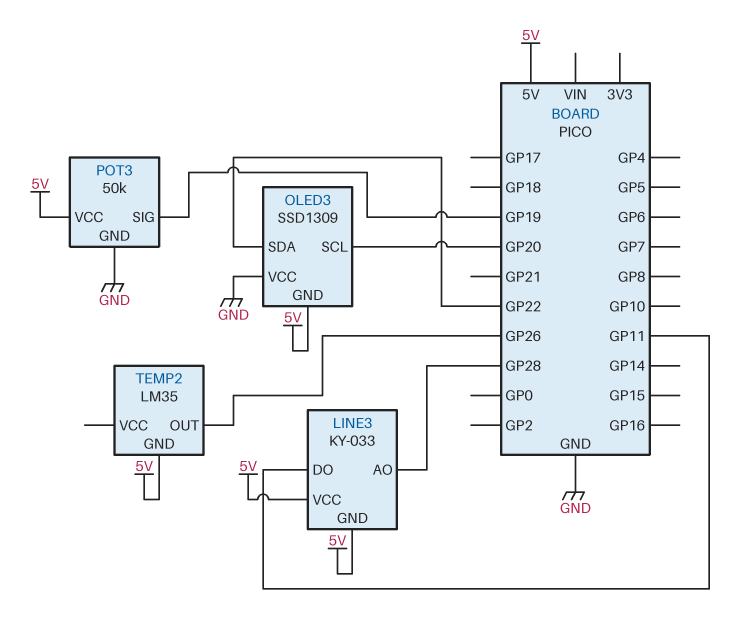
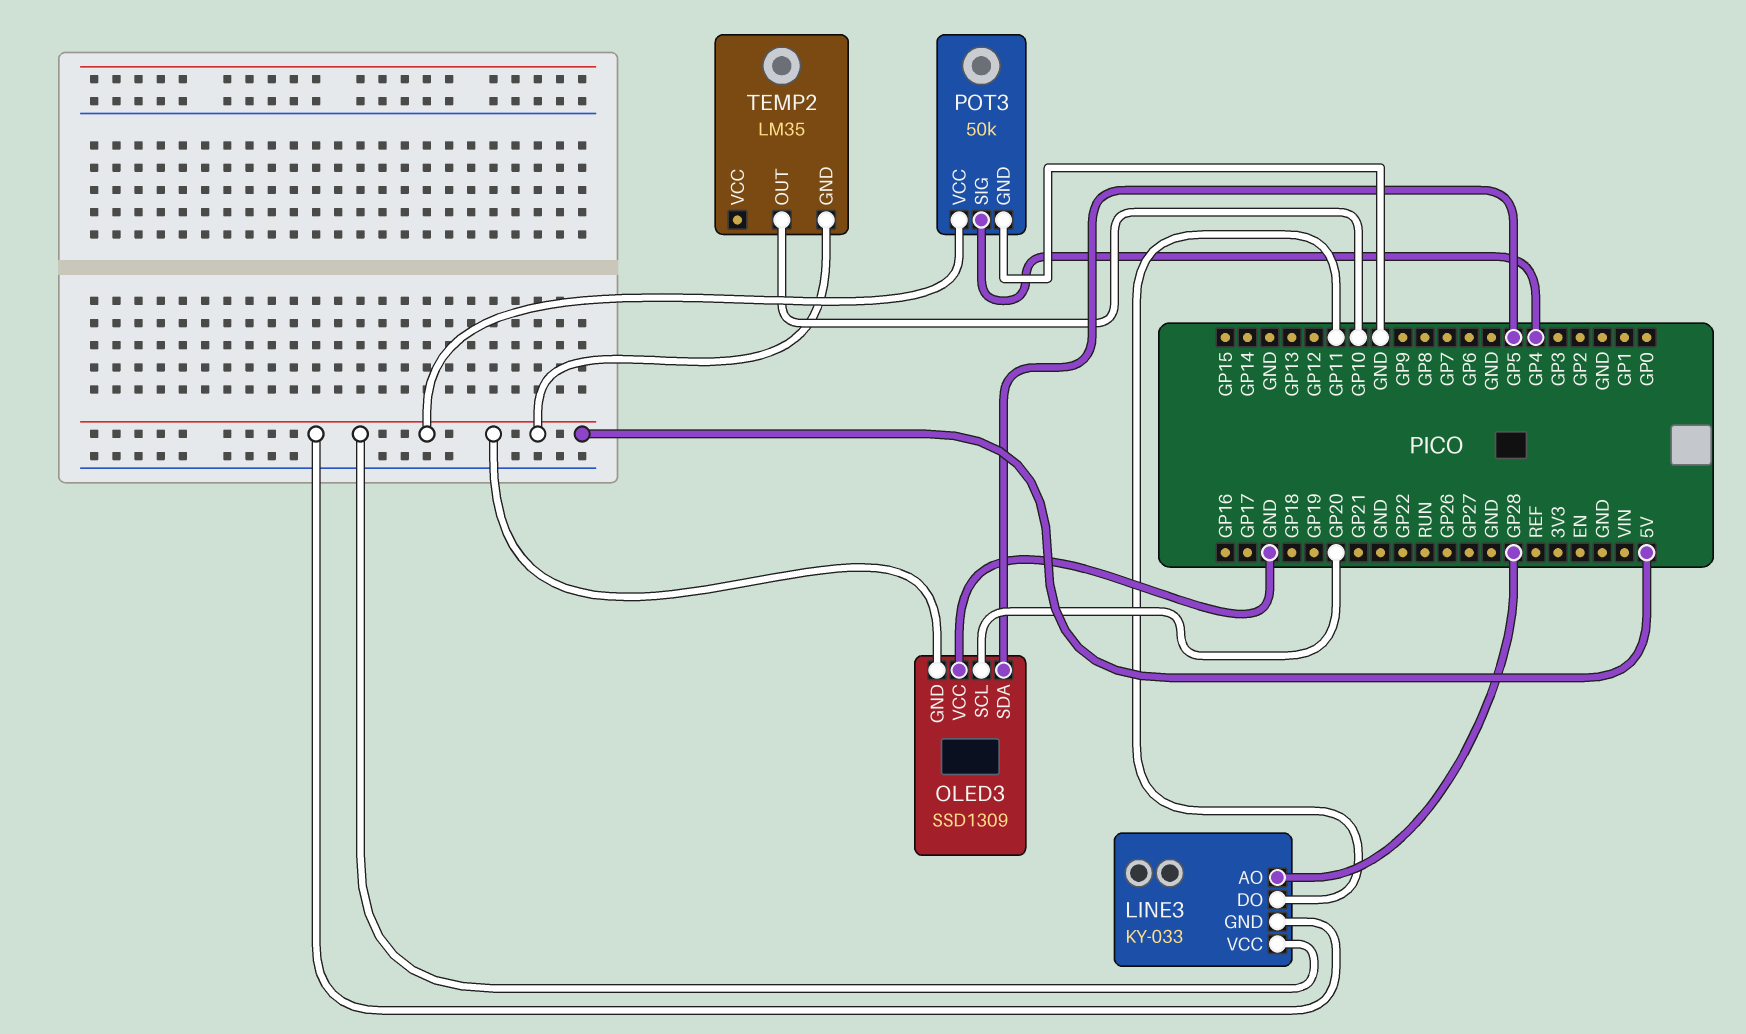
OLED3 pin SDA: GP22 -> GP5
POT3 pin SIG: GP19 -> GP4
TEMP2 pin OUT: GP26 -> GP10

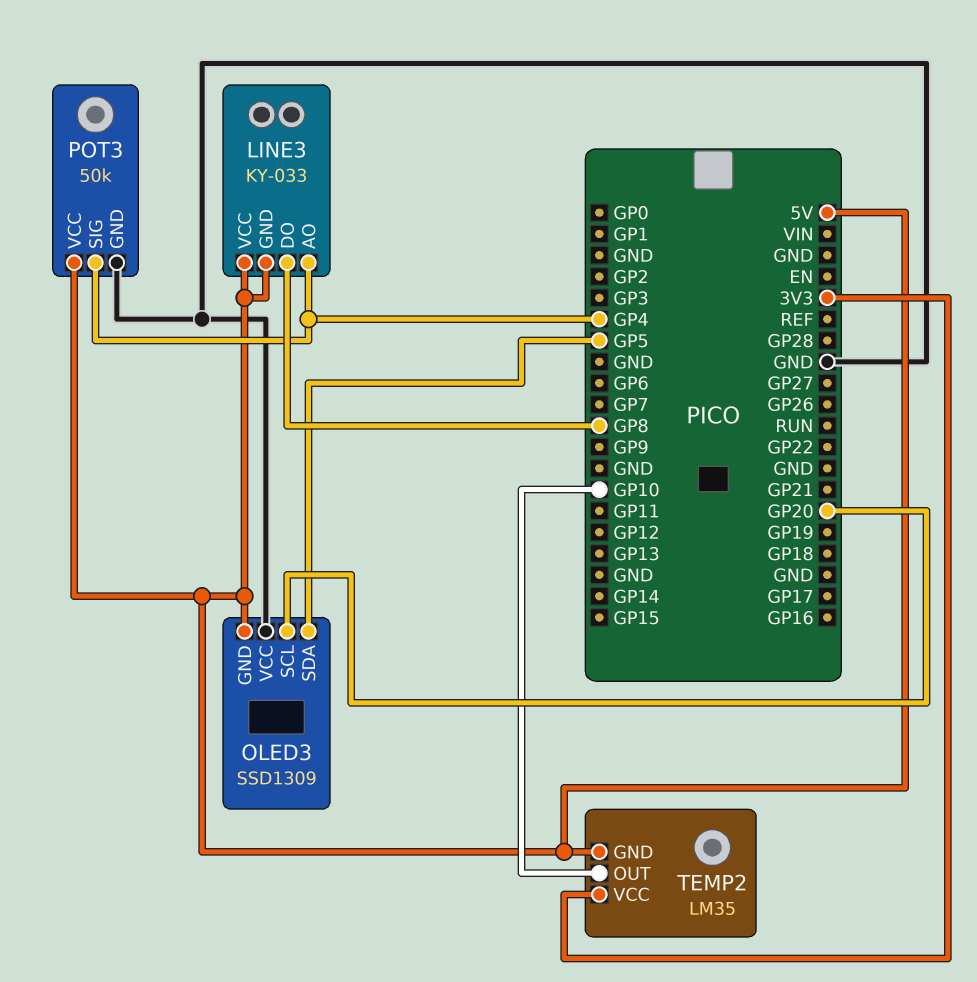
LINE3 pin AO: GP28 -> GP4
LINE3 pin DO: GP11 -> GP8
TEMP2 pin VCC: none -> 3V3

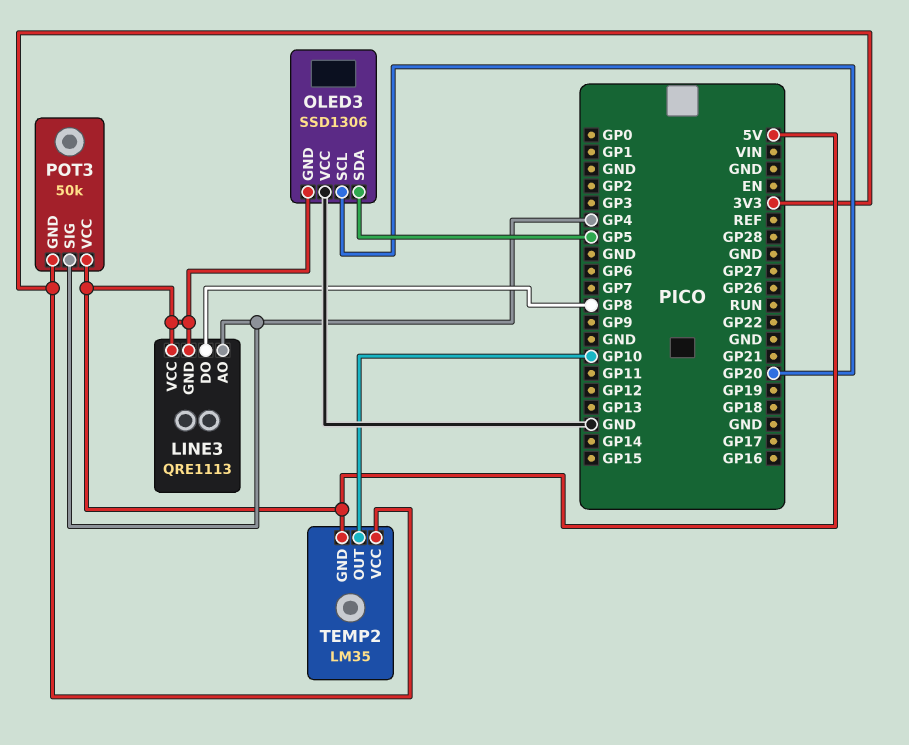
LINE3: KY-033 -> QRE1113
OLED3: SSD1309 -> SSD1306
POT3 pin GND: GND -> 3V3

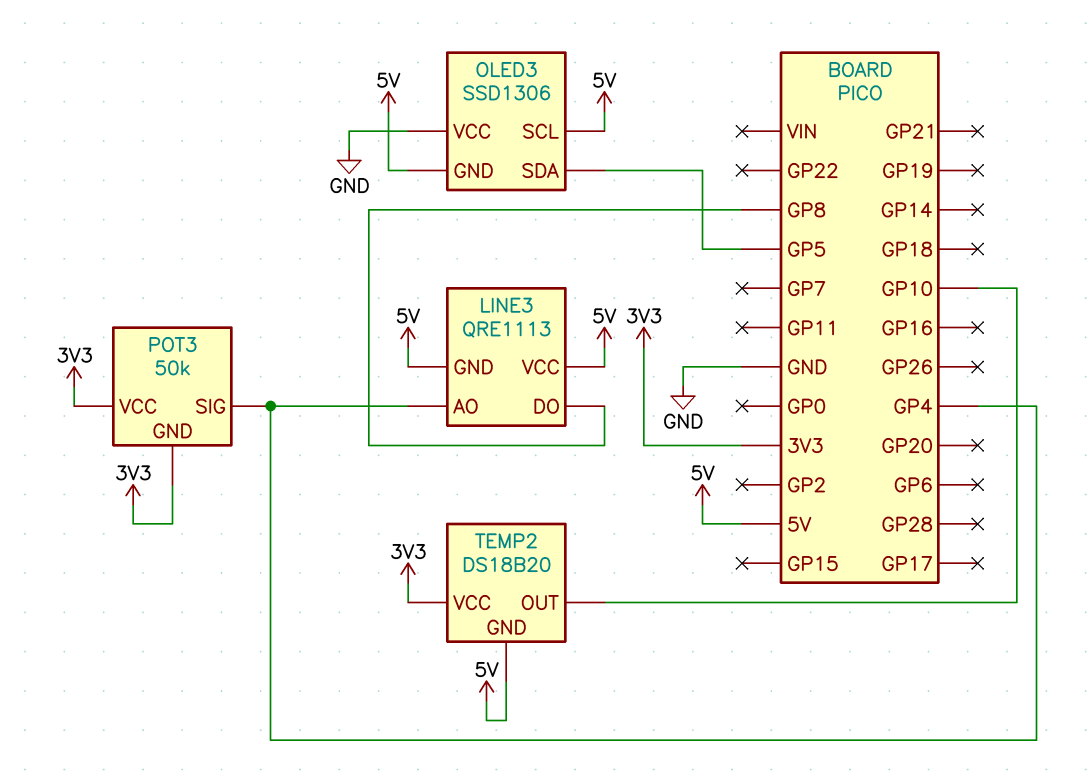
OLED3 pin SCL: GP20 -> 5V
POT3 pin VCC: 5V -> 3V3
TEMP2: LM35 -> DS18B20

